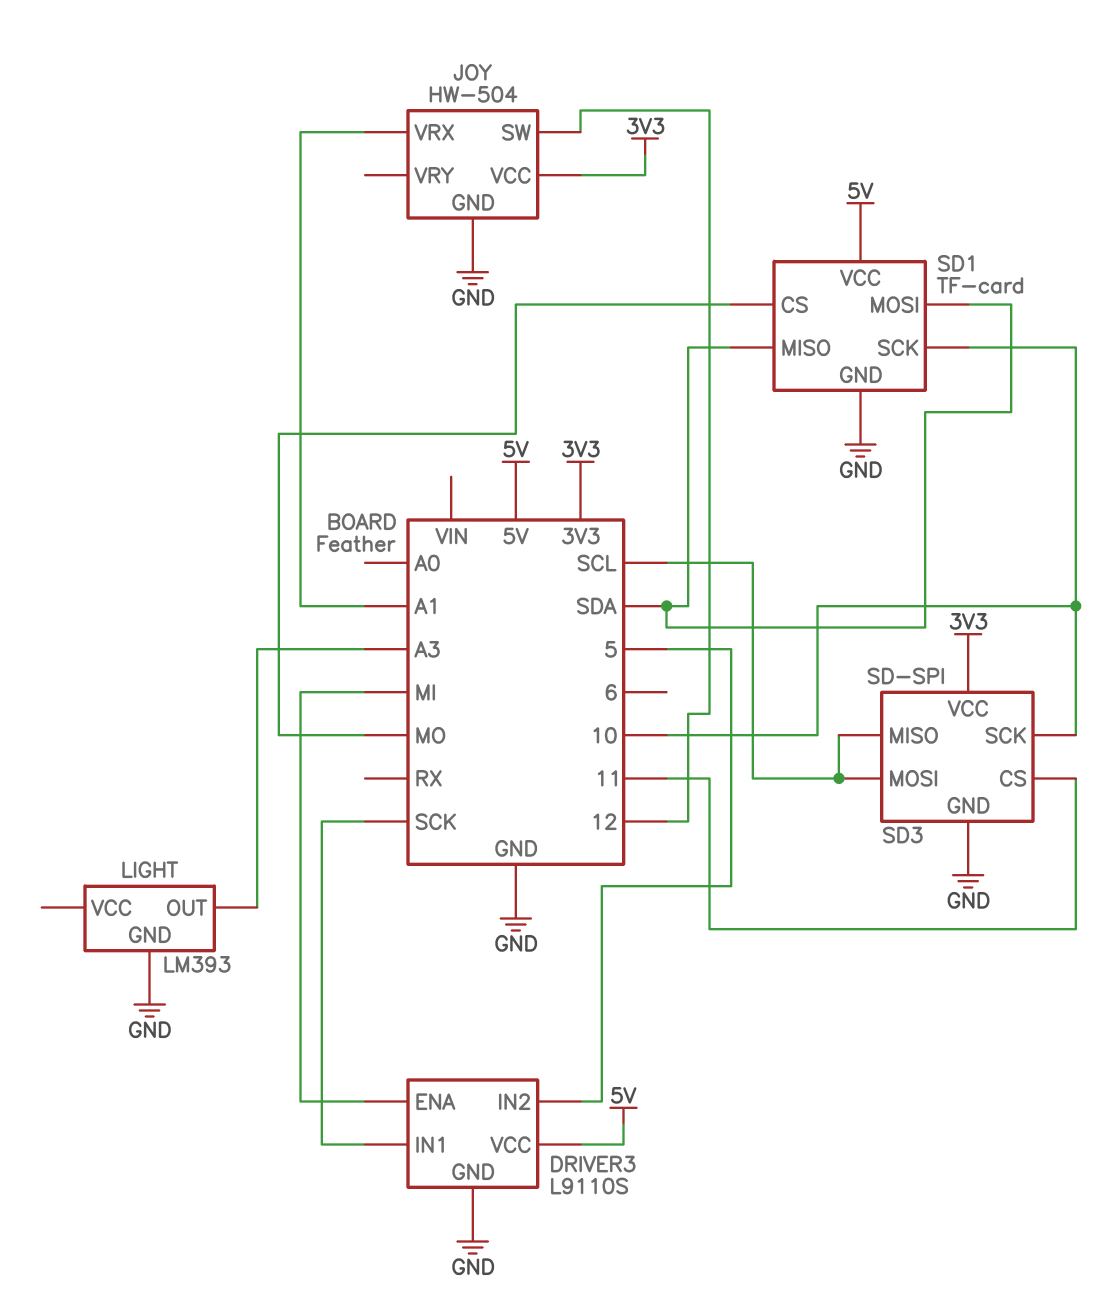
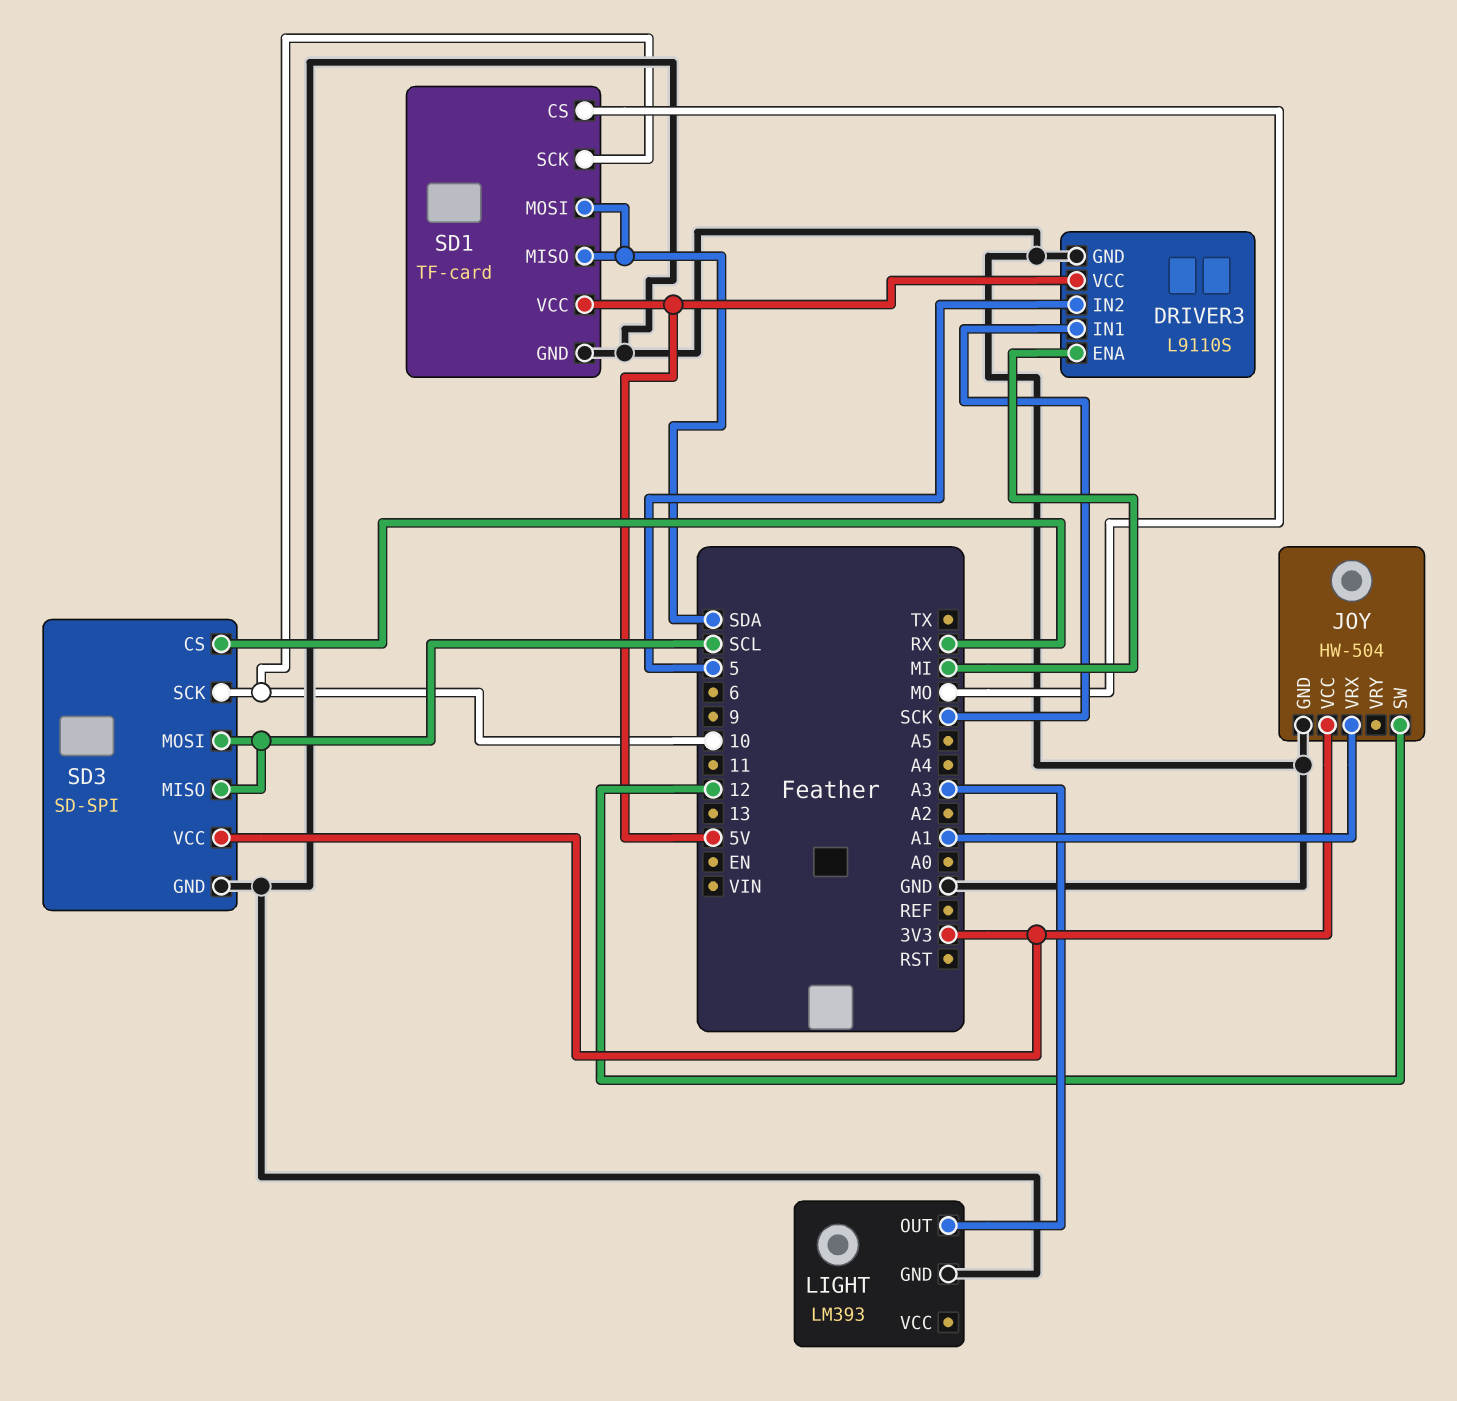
SD3 pin CS: 11 -> RX

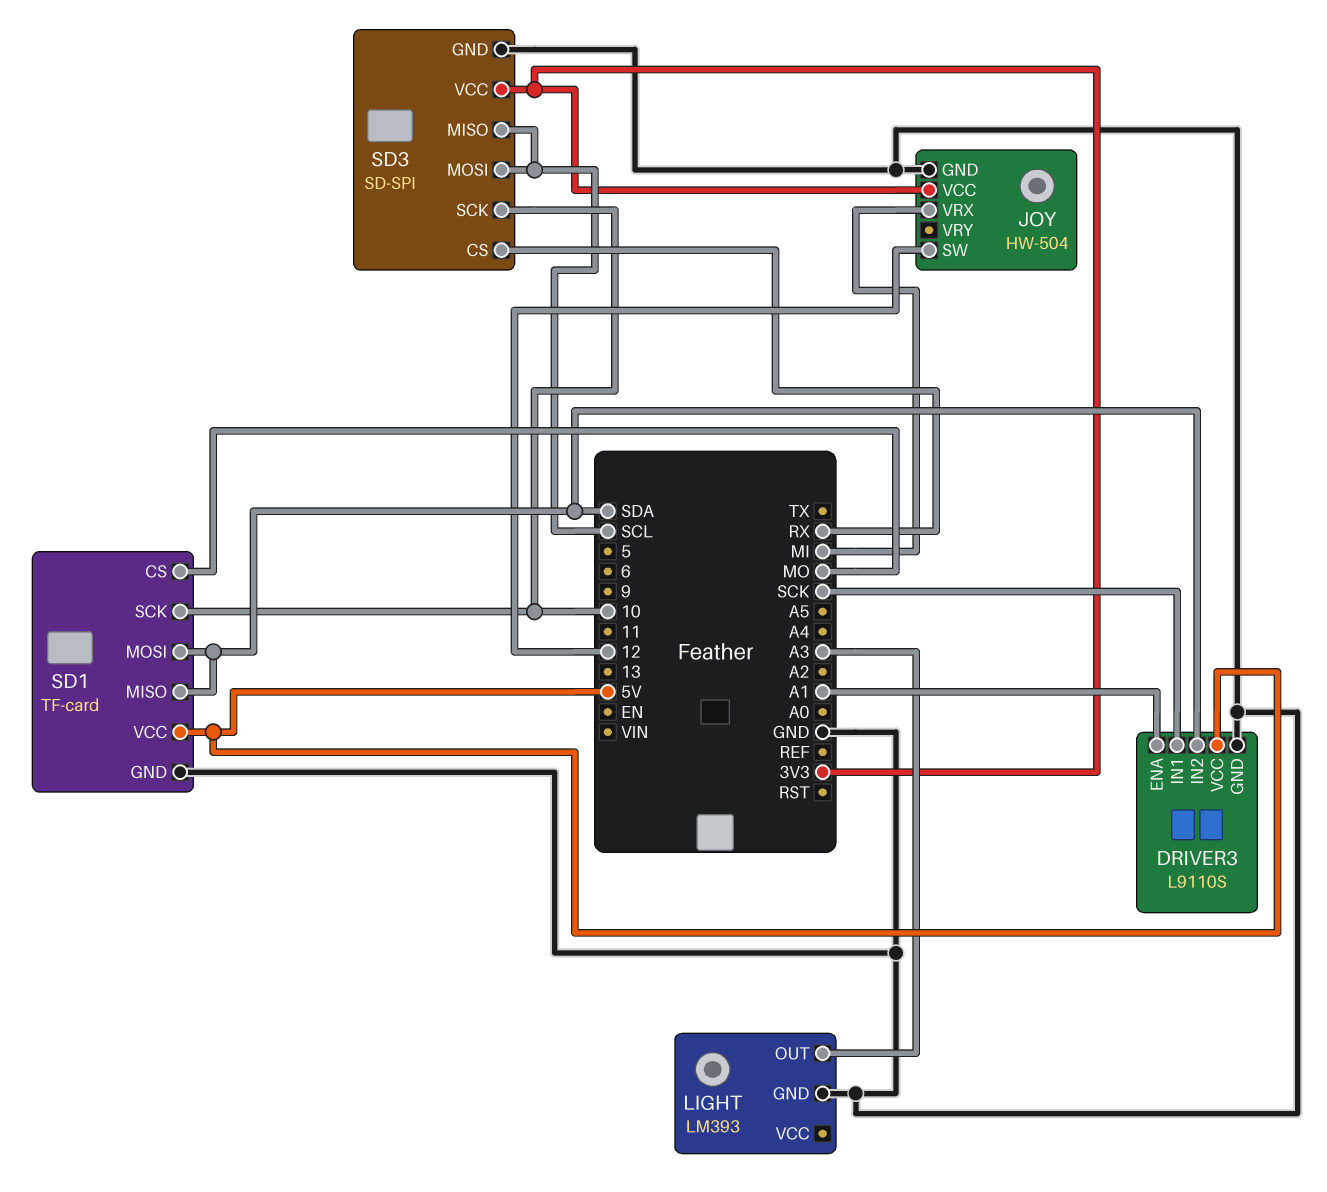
DRIVER3 pin ENA: MI -> A1
DRIVER3 pin IN2: 5 -> SDA
JOY pin VRX: A1 -> MI

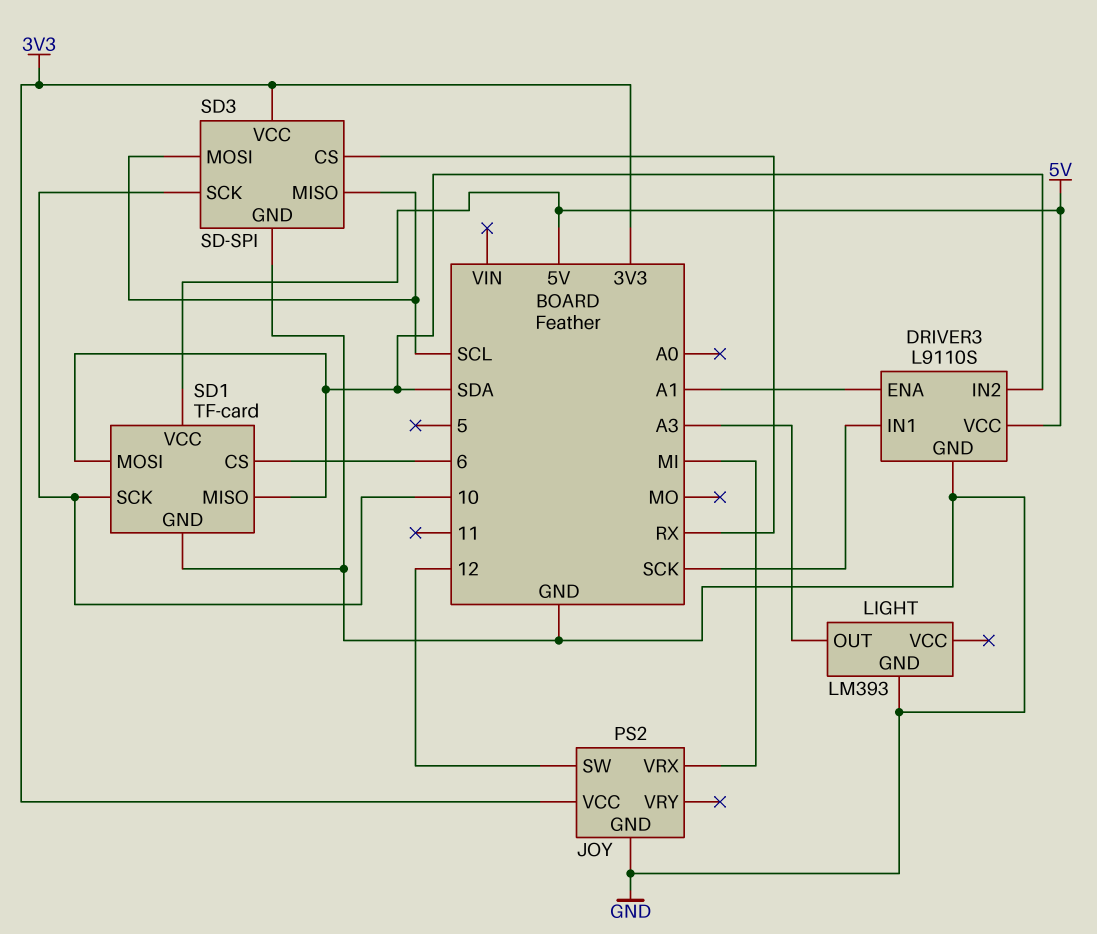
JOY: HW-504 -> PS2
SD1 pin CS: MO -> 6

